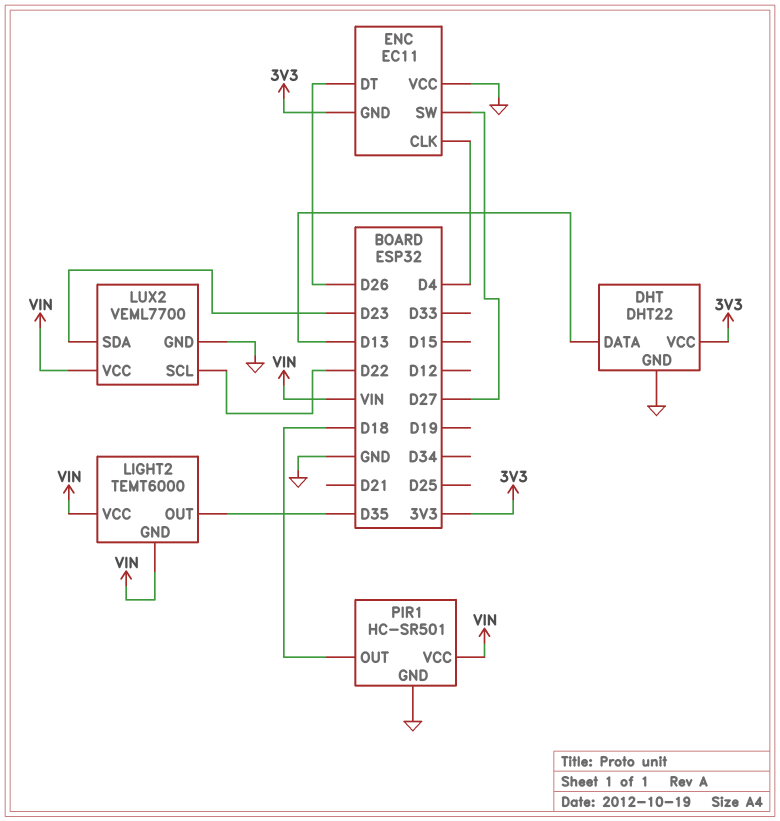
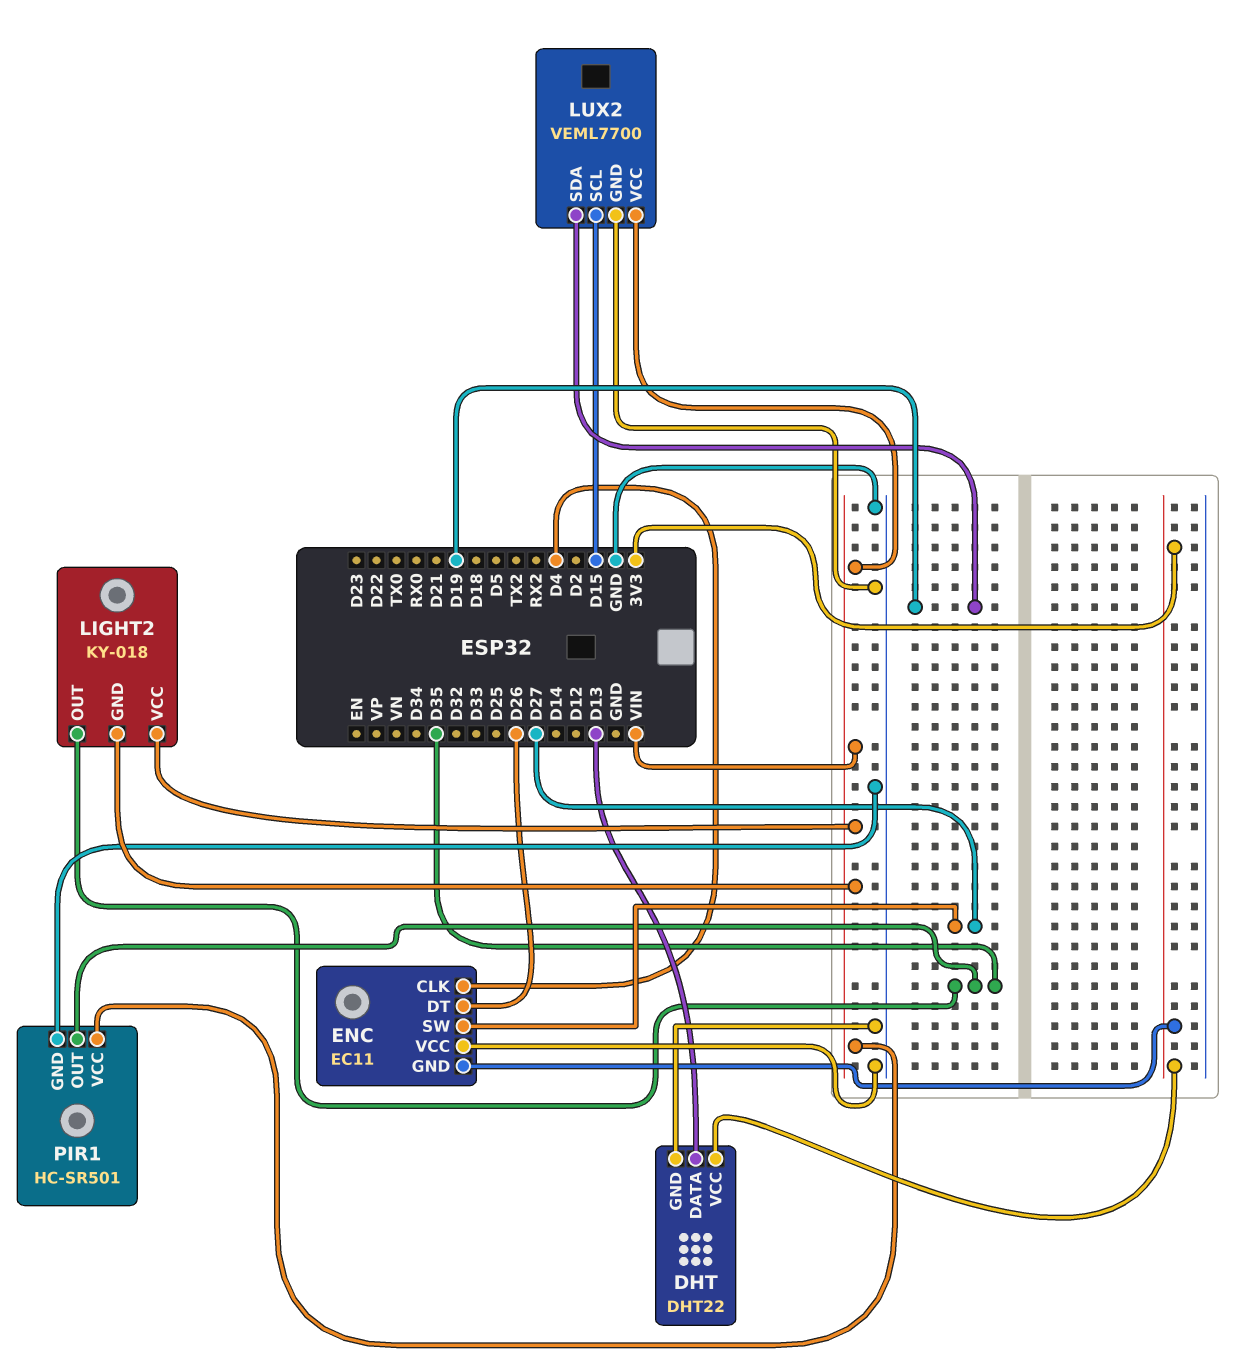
LIGHT2: TEMT6000 -> KY-018
LUX2 pin SCL: D22 -> D15
LUX2 pin SDA: D23 -> D19
PIR1 pin OUT: D18 -> D35

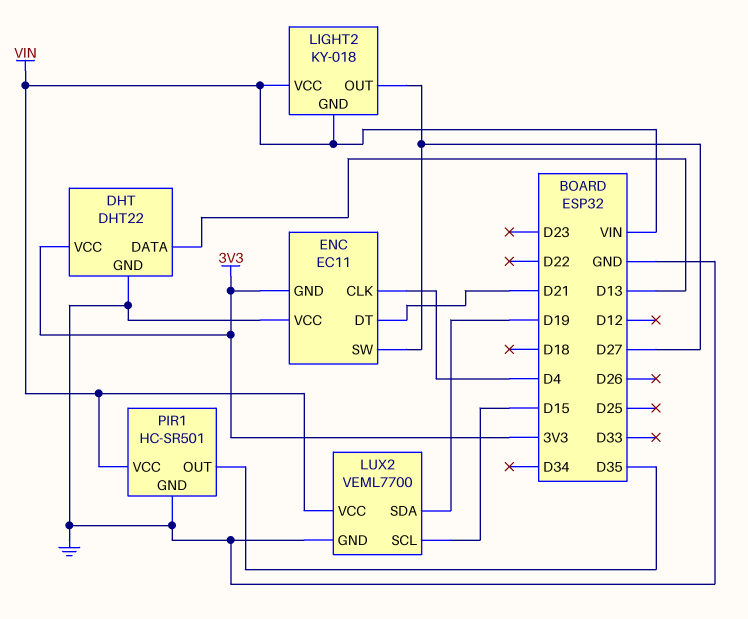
ENC pin DT: D26 -> D21
LIGHT2 pin OUT: D35 -> D27

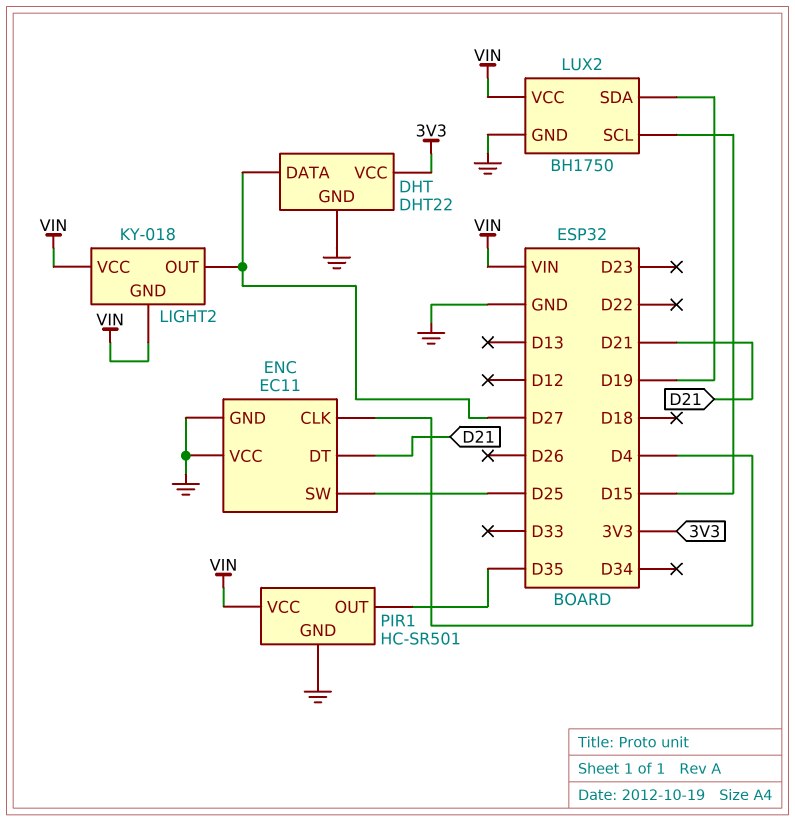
DHT pin DATA: D13 -> D27
ENC pin GND: 3V3 -> GND
ENC pin SW: D27 -> D25
LUX2: VEML7700 -> BH1750

